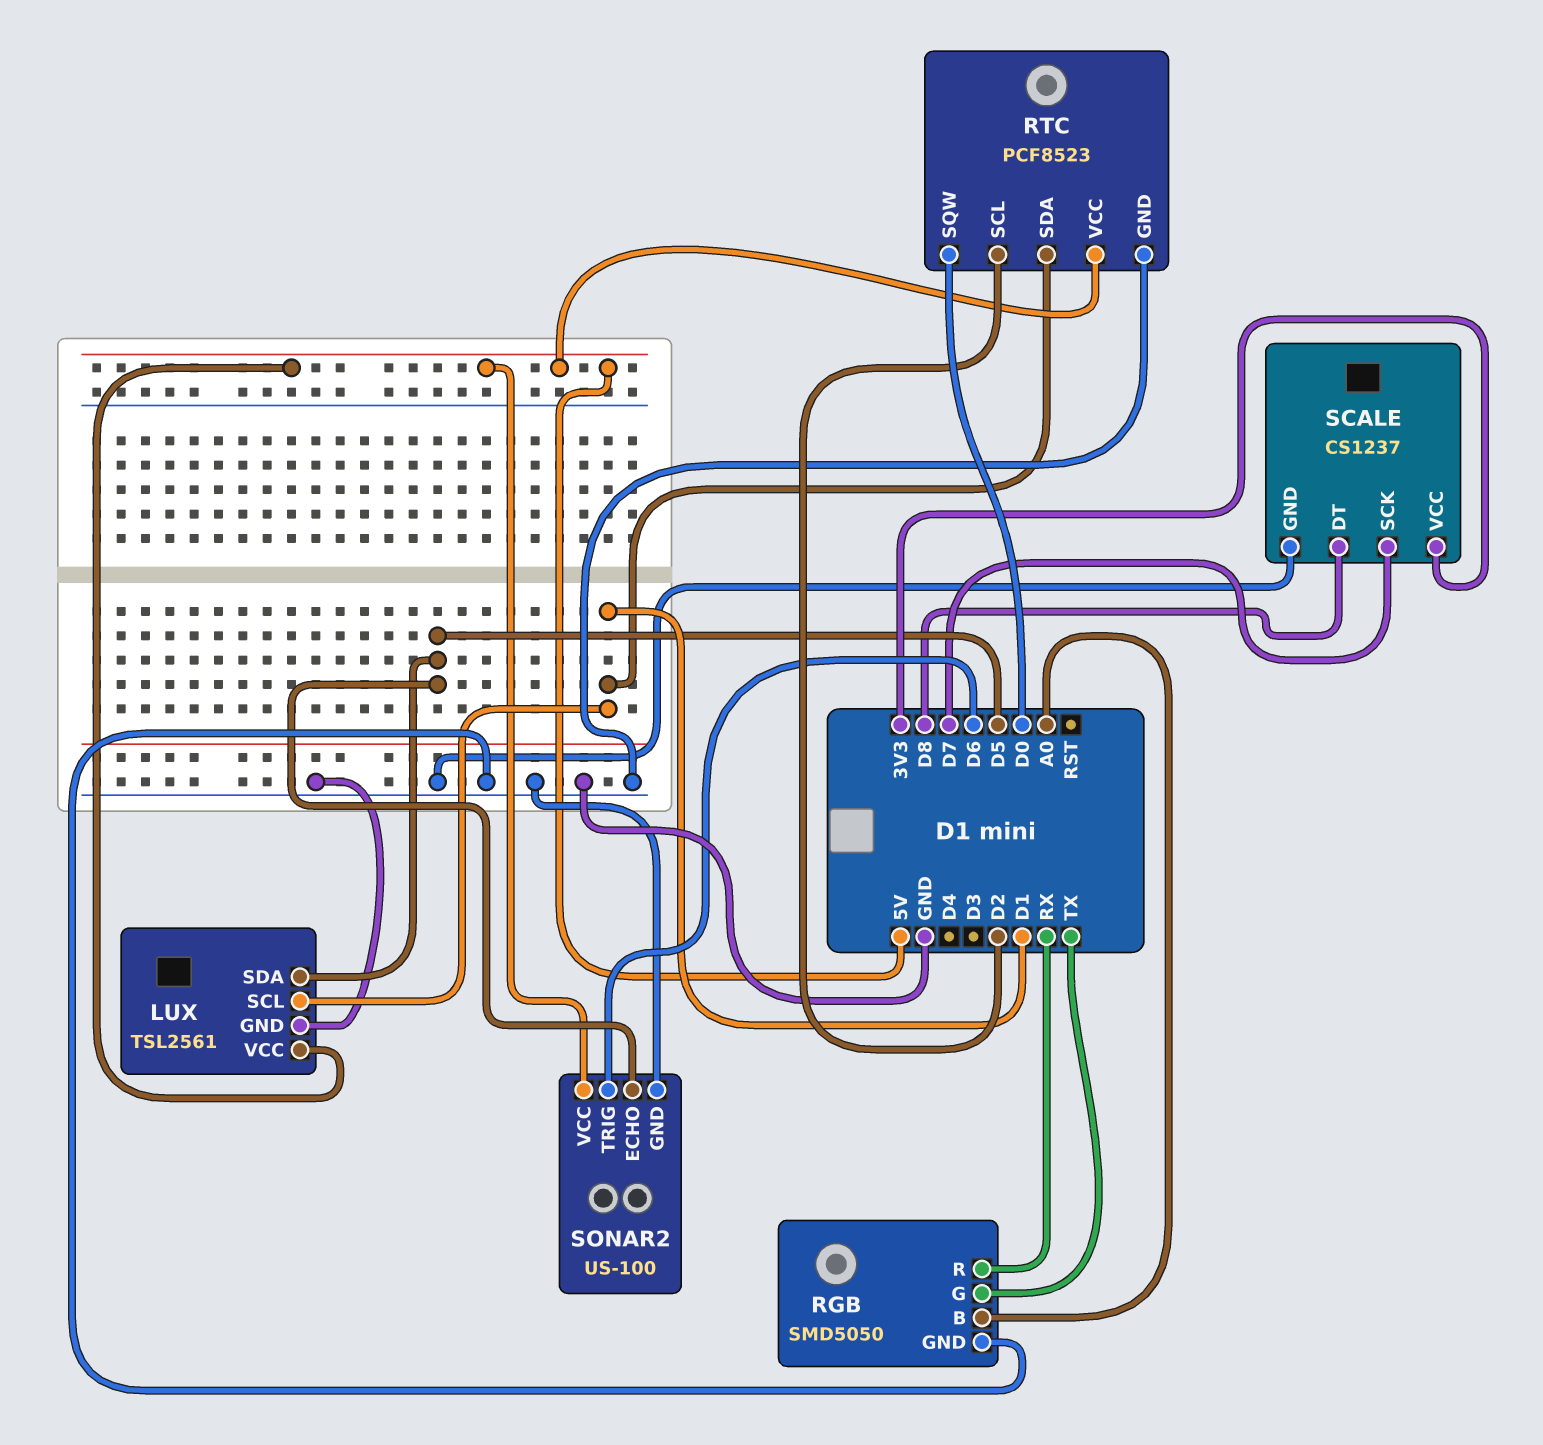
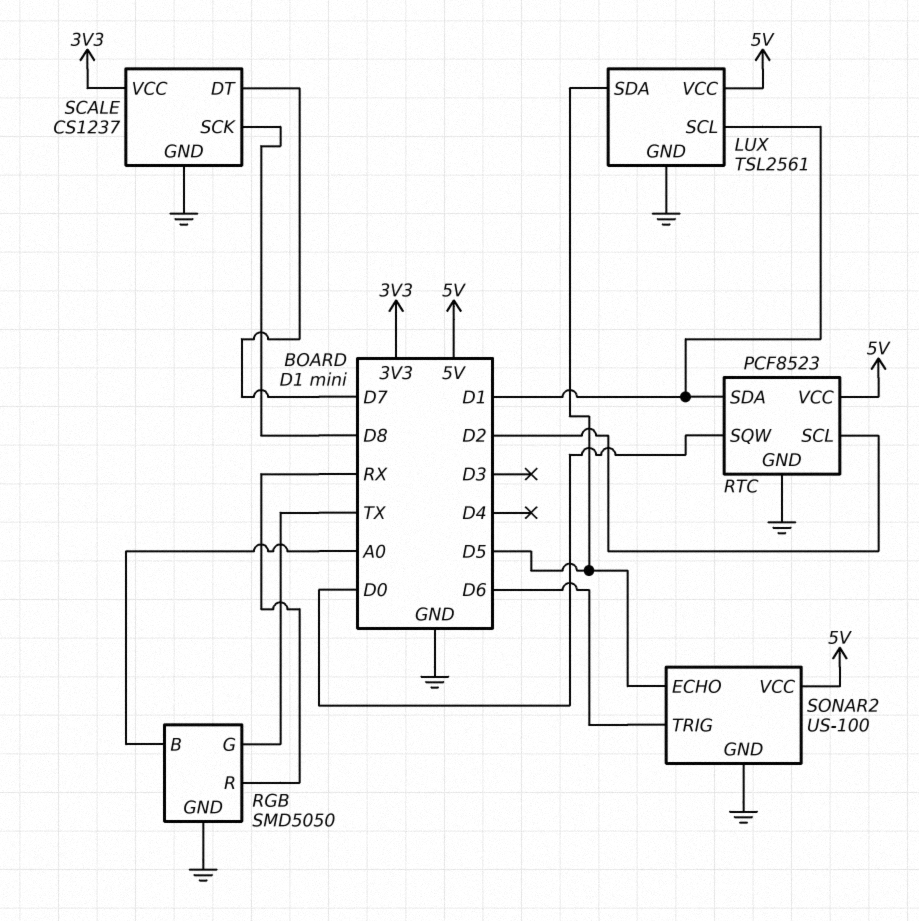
SCALE pin DT: D8 -> D7
SCALE pin SCK: D7 -> D8

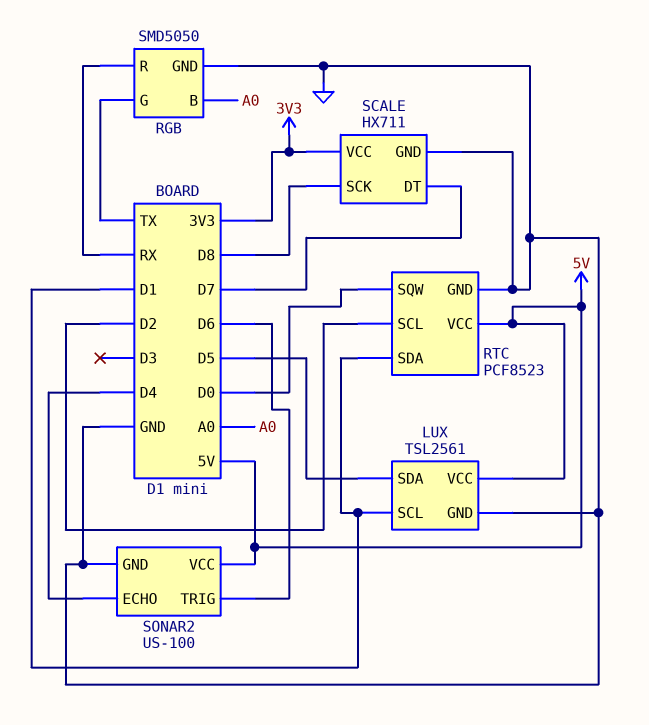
SCALE: CS1237 -> HX711
SONAR2 pin ECHO: D5 -> D4

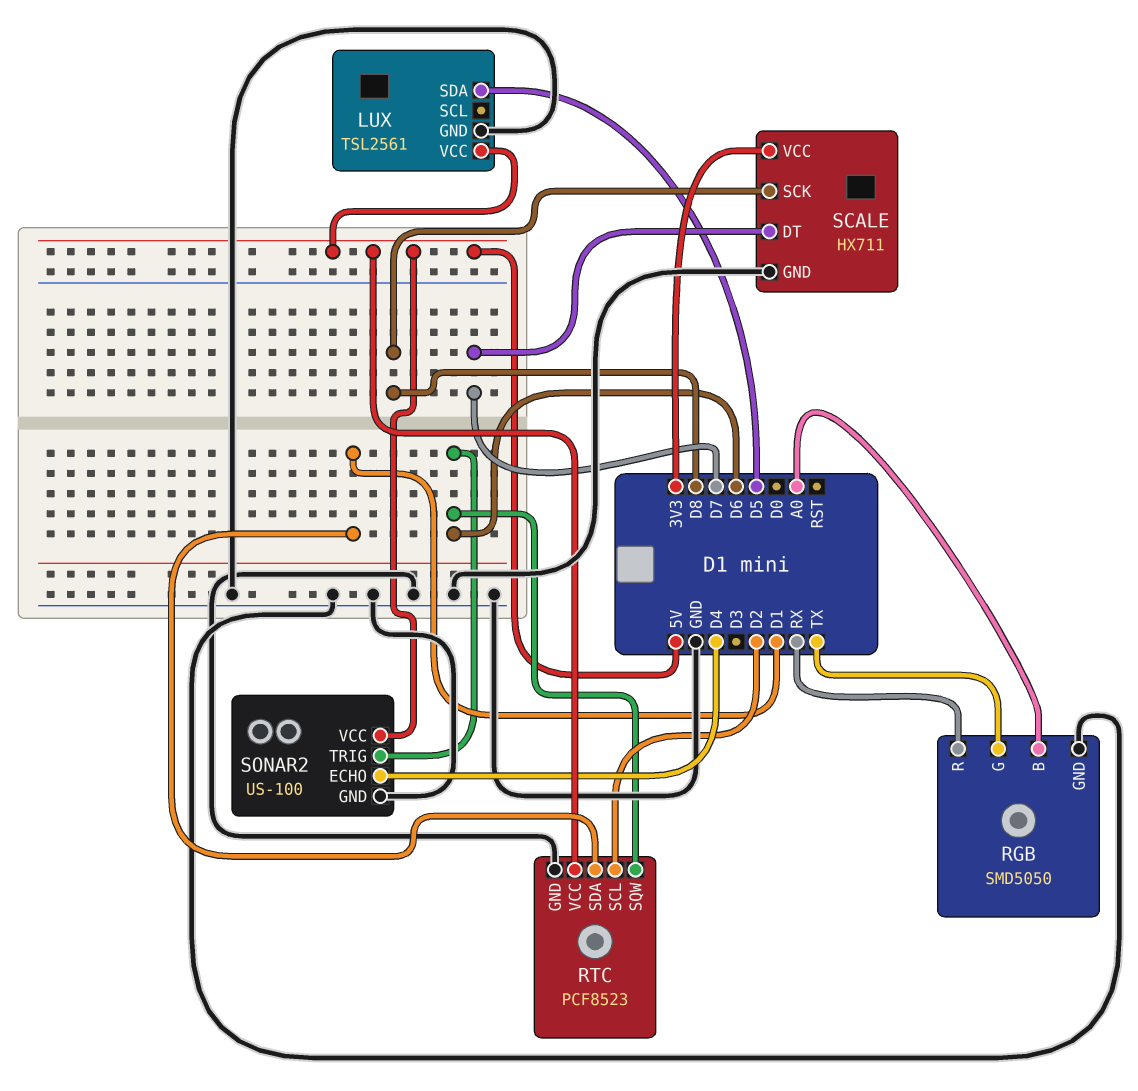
LUX pin SCL: D1 -> none
RTC pin SQW: D0 -> D6

